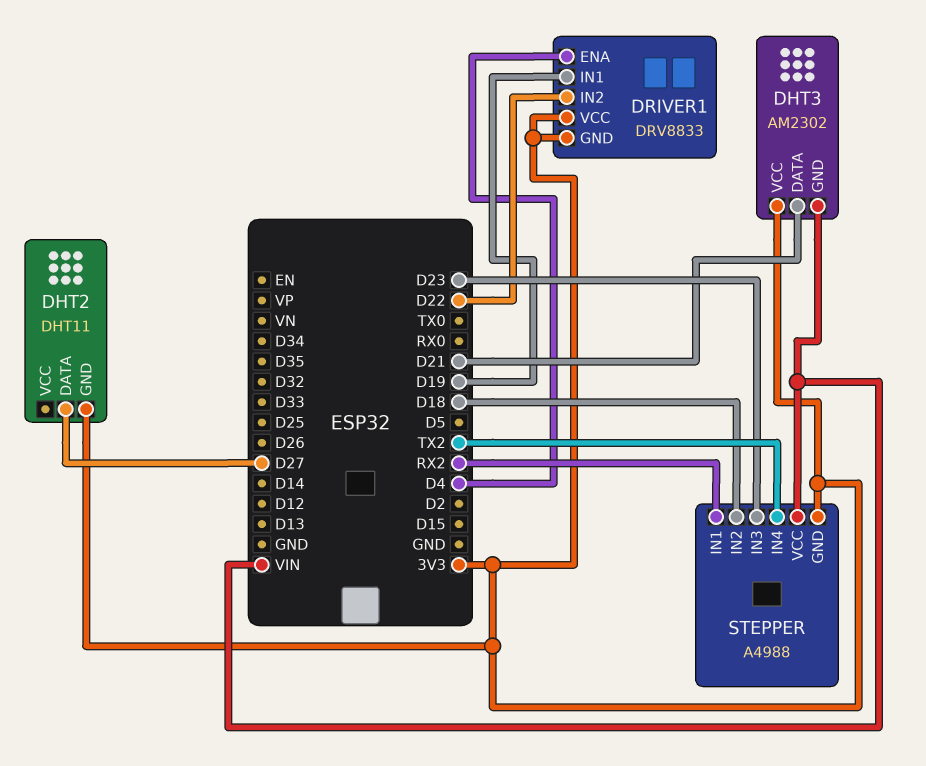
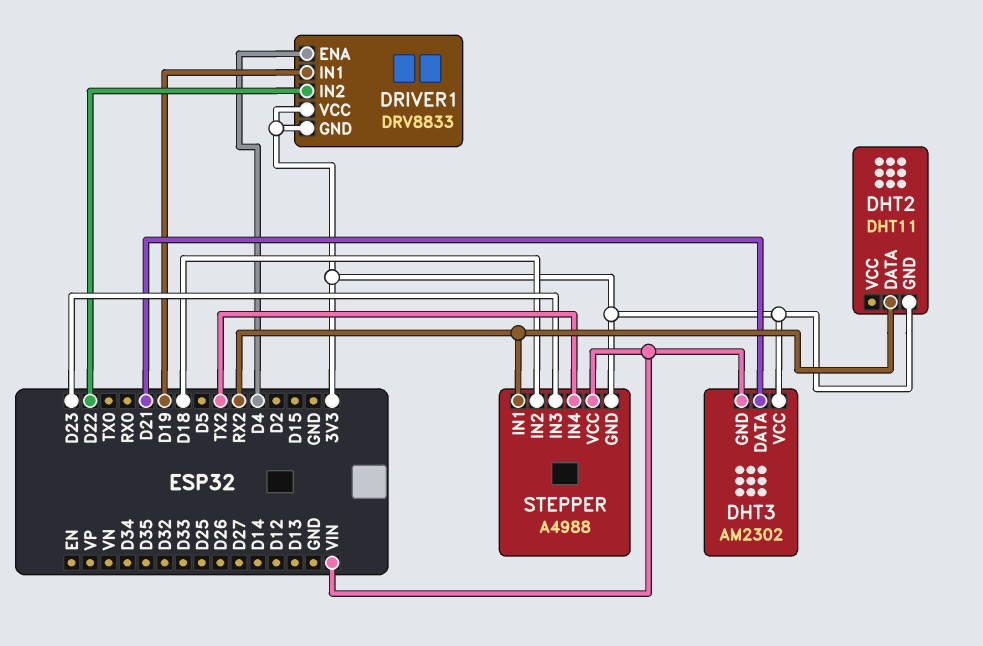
DHT2 pin DATA: D27 -> RX2

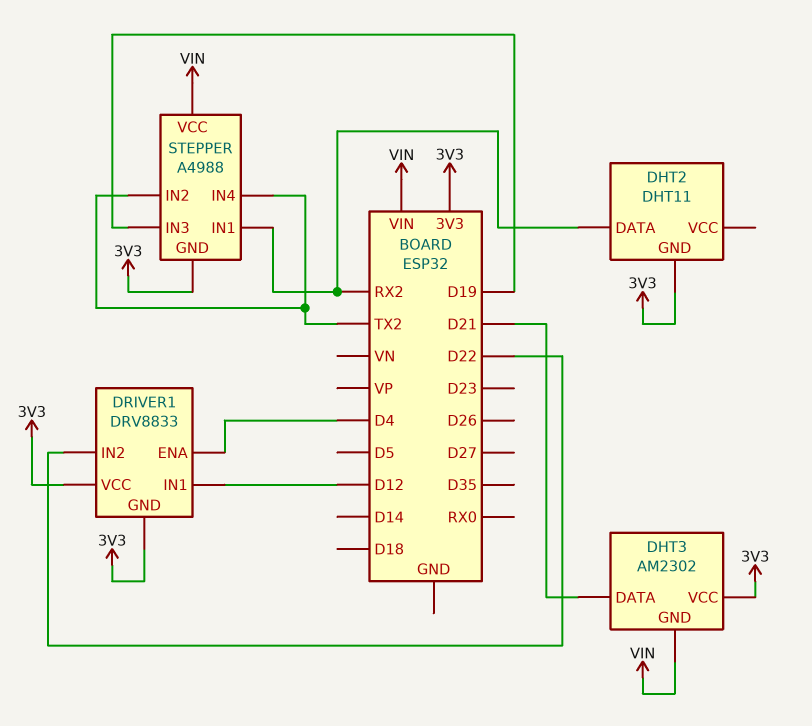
DRIVER1 pin IN1: D19 -> D12
STEPPER pin IN2: D18 -> TX2
STEPPER pin IN3: D23 -> D19

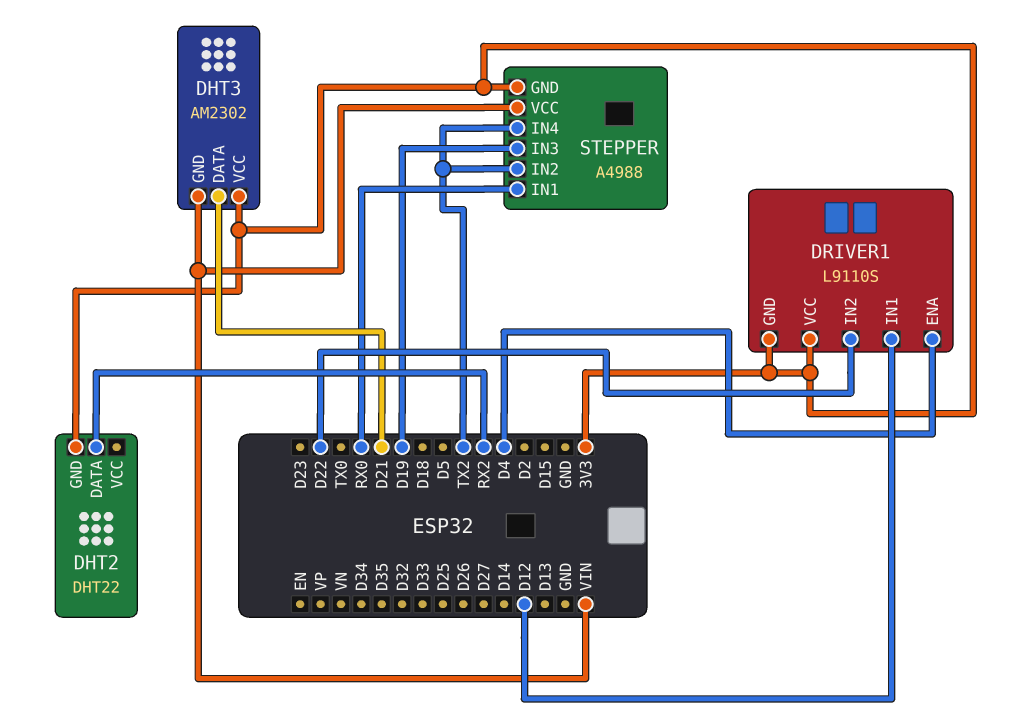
DHT2: DHT11 -> DHT22
DRIVER1: DRV8833 -> L9110S
STEPPER pin IN1: RX2 -> RX0

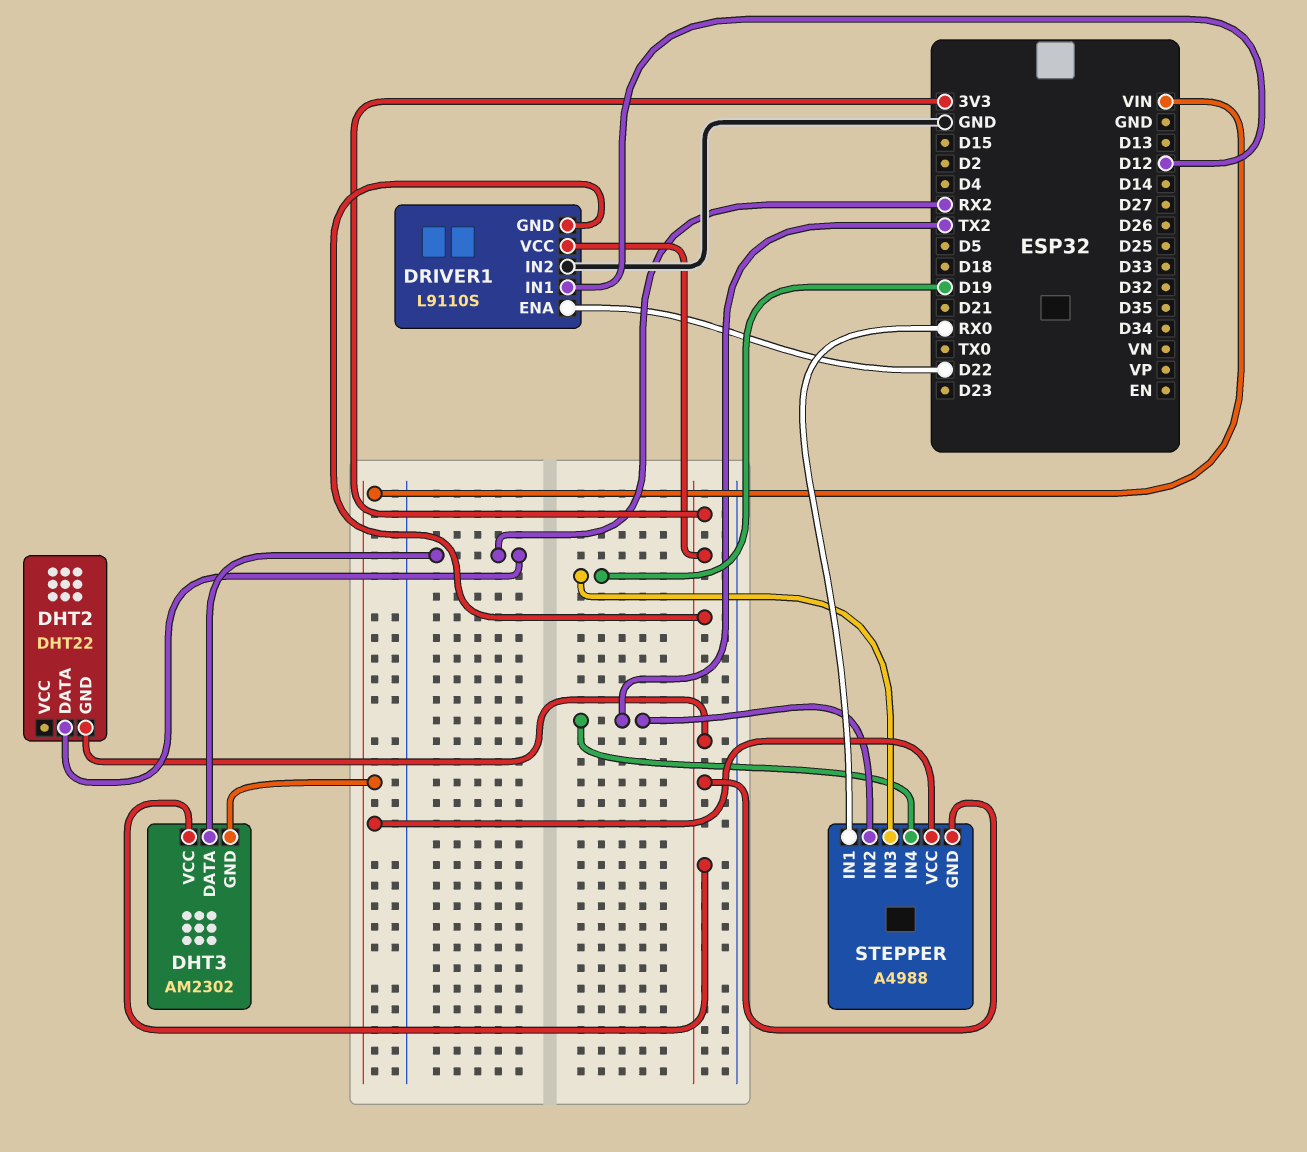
DHT3 pin DATA: D21 -> RX2
DRIVER1 pin ENA: D4 -> D22
DRIVER1 pin IN2: D22 -> GND

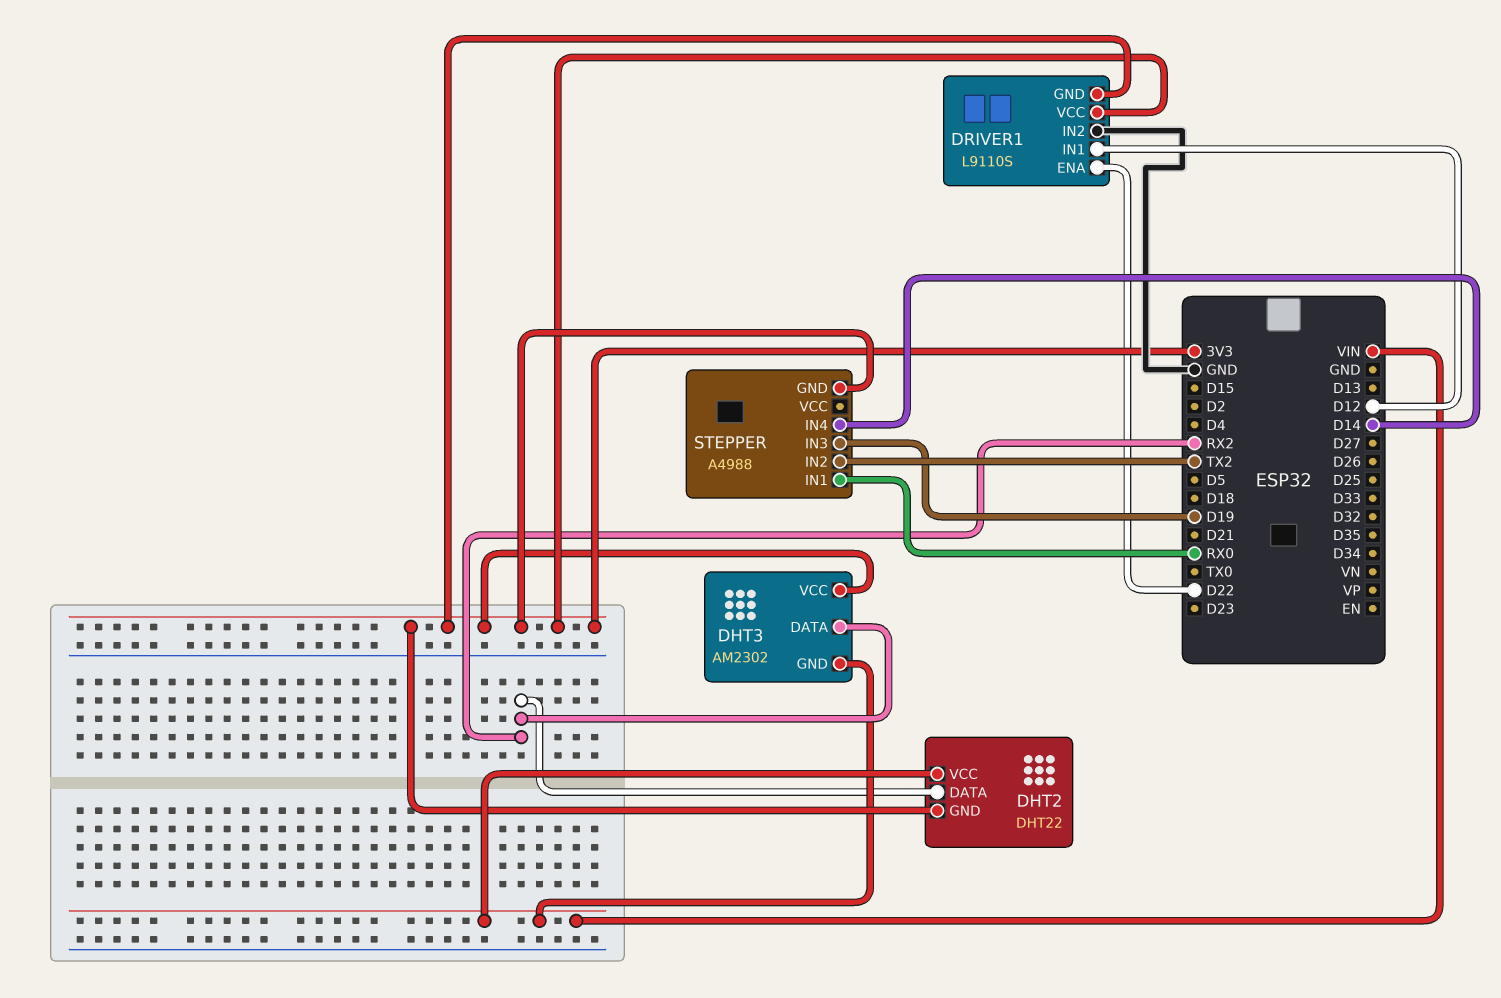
DHT2 pin VCC: none -> VIN
STEPPER pin IN4: TX2 -> D14
STEPPER pin VCC: VIN -> none

